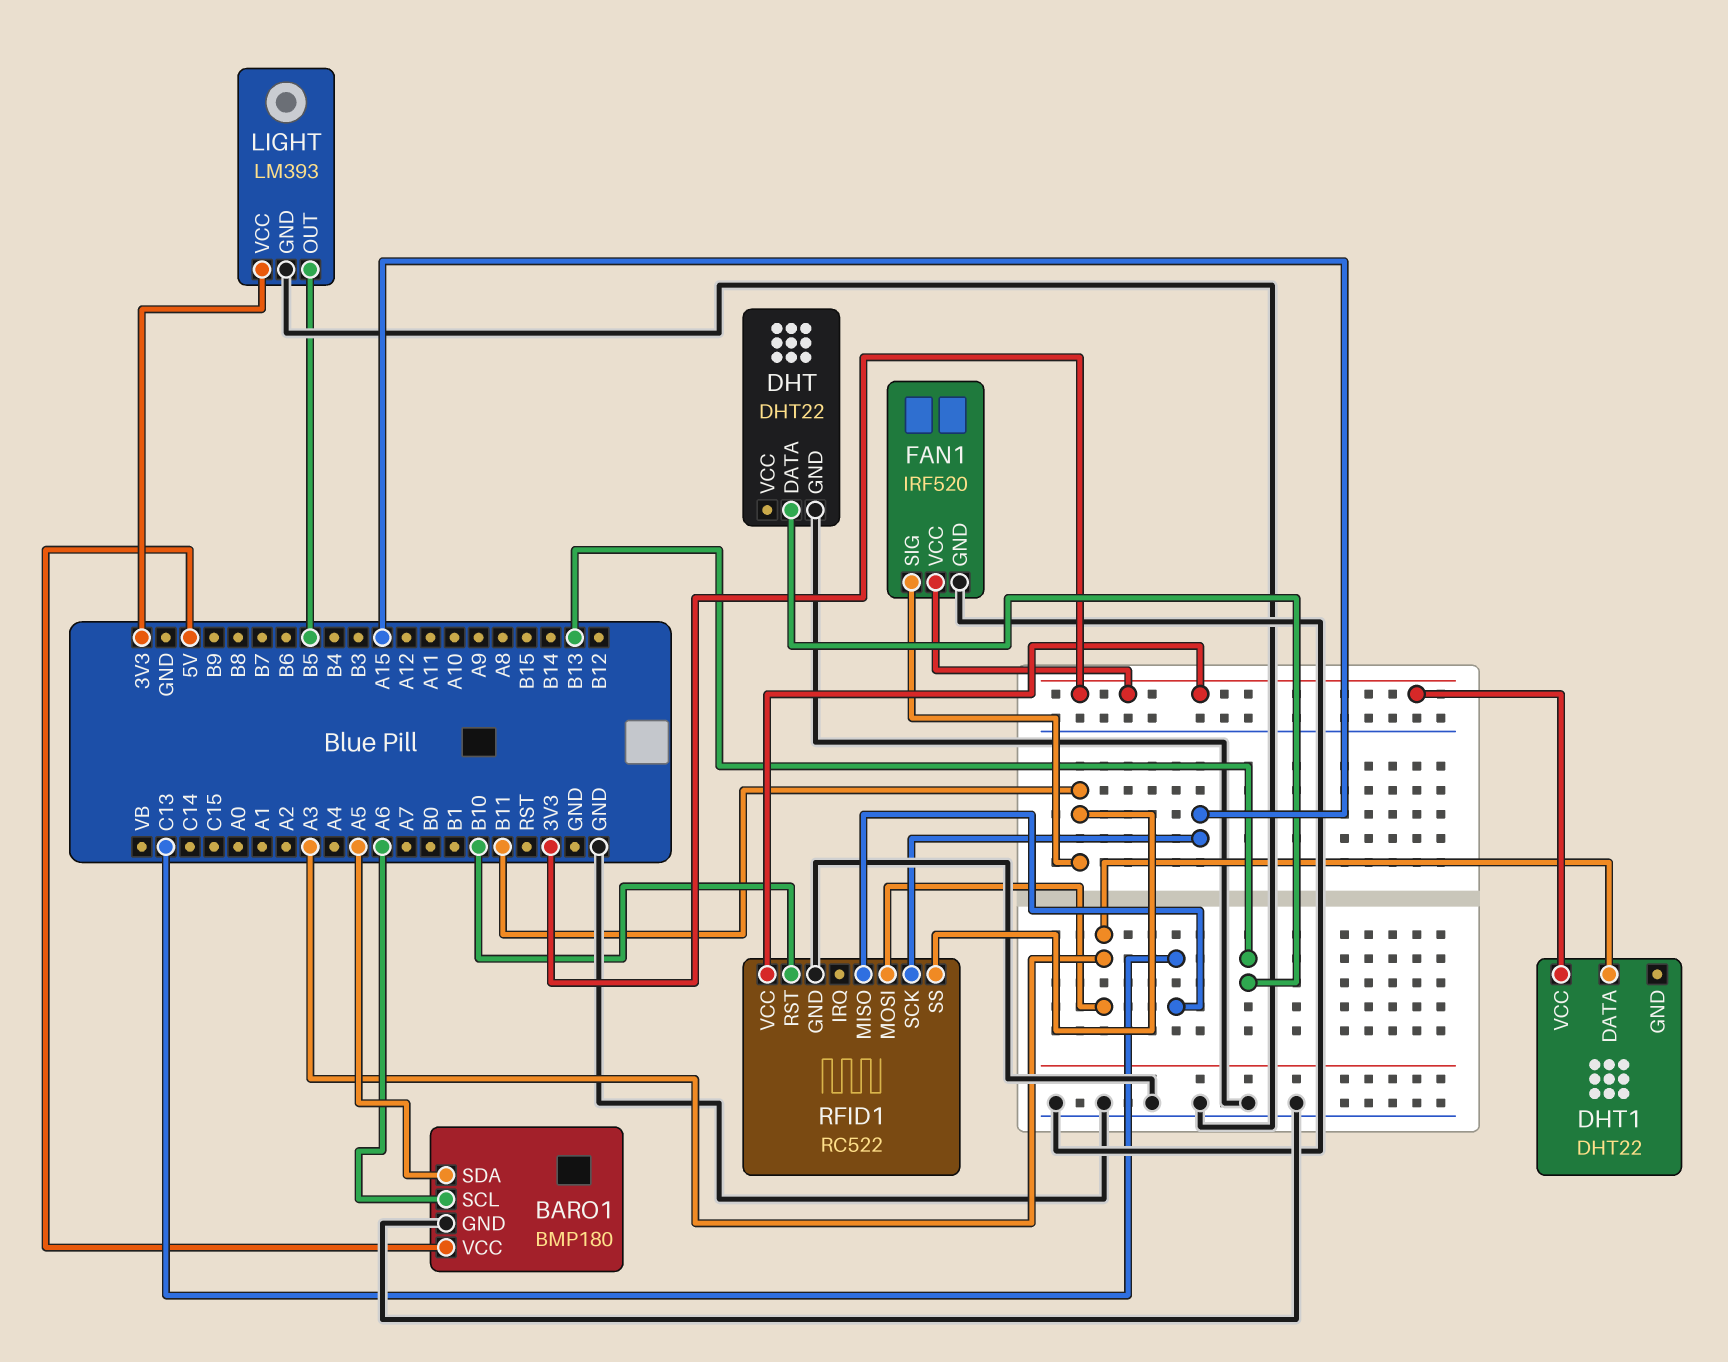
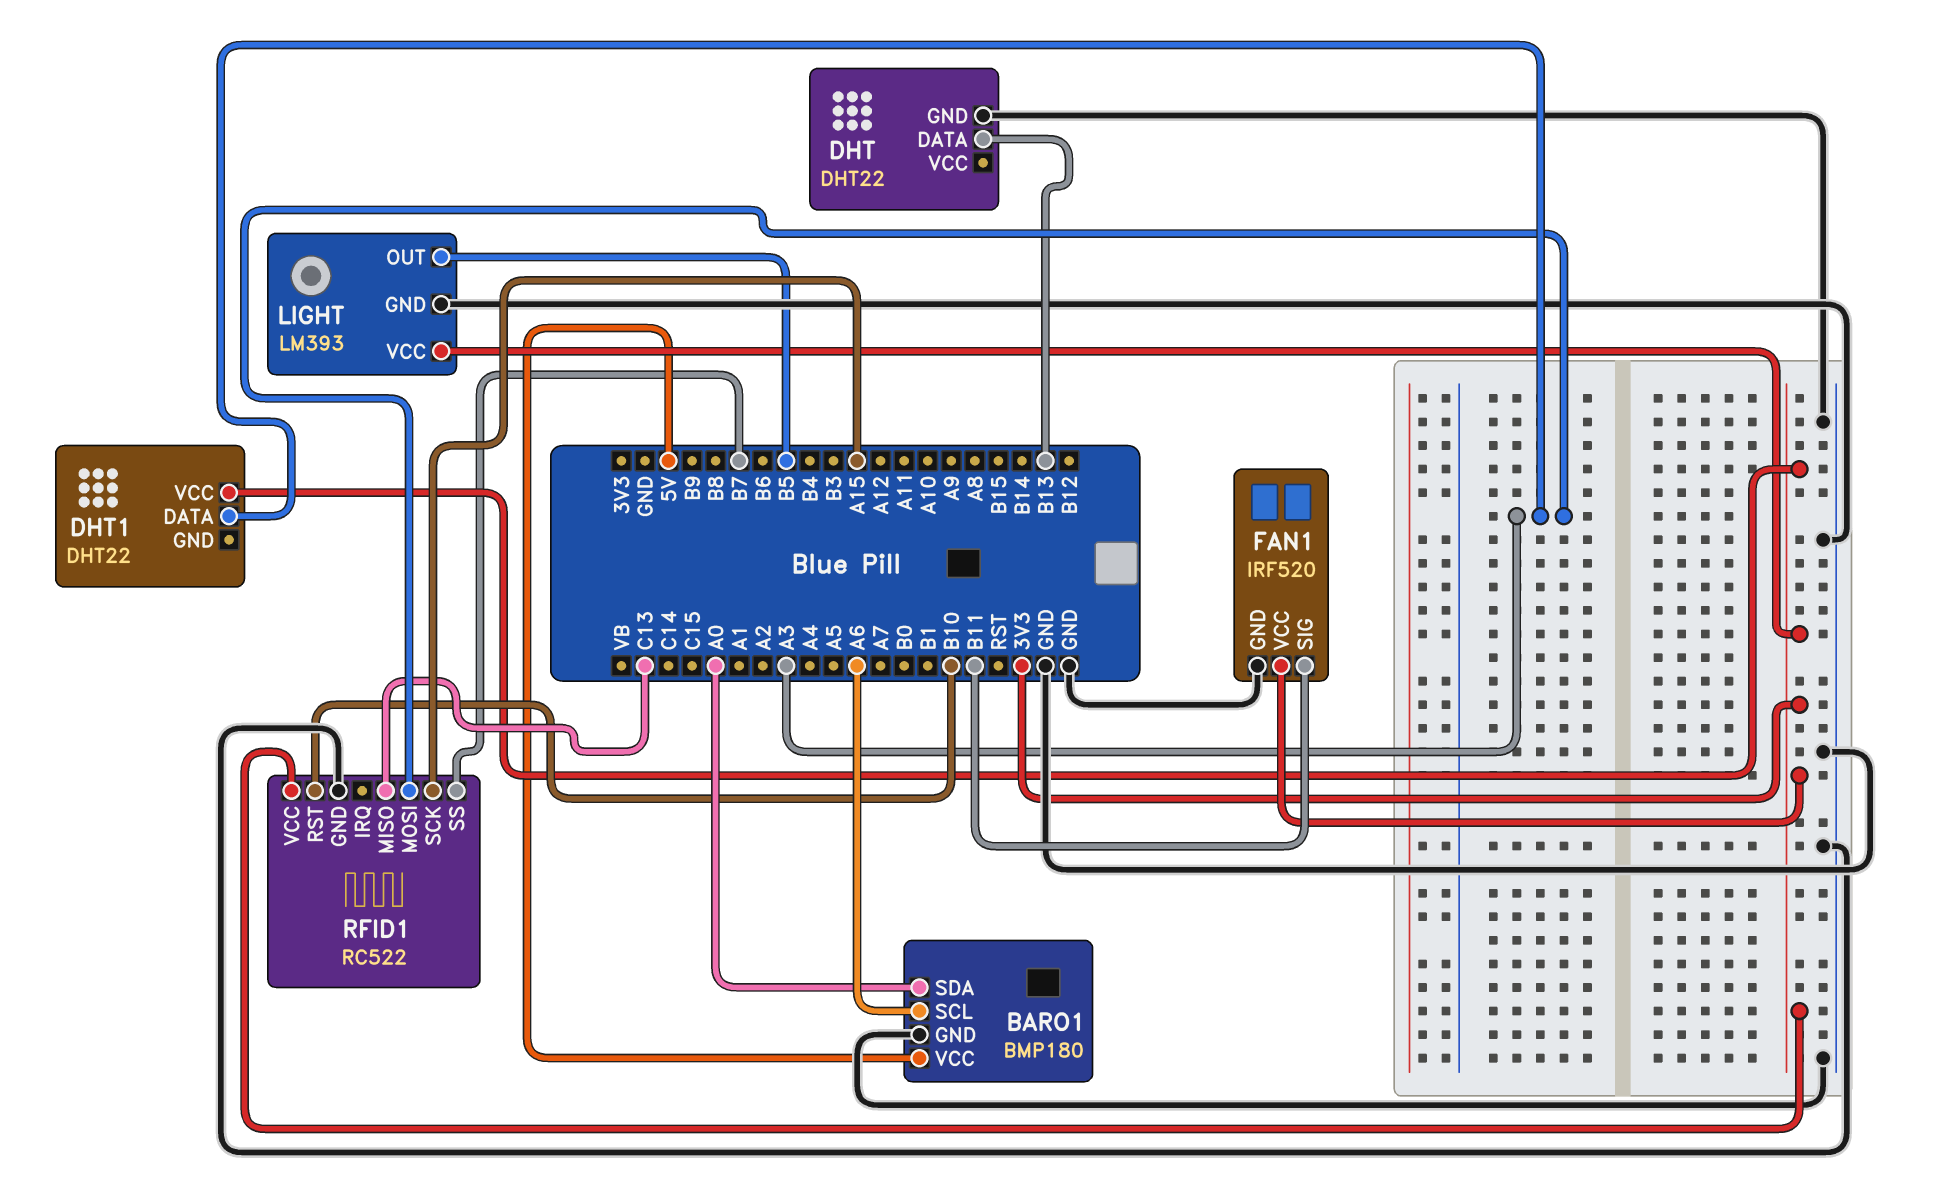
BARO1 pin SDA: A5 -> A0
RFID1 pin SS: B11 -> B7

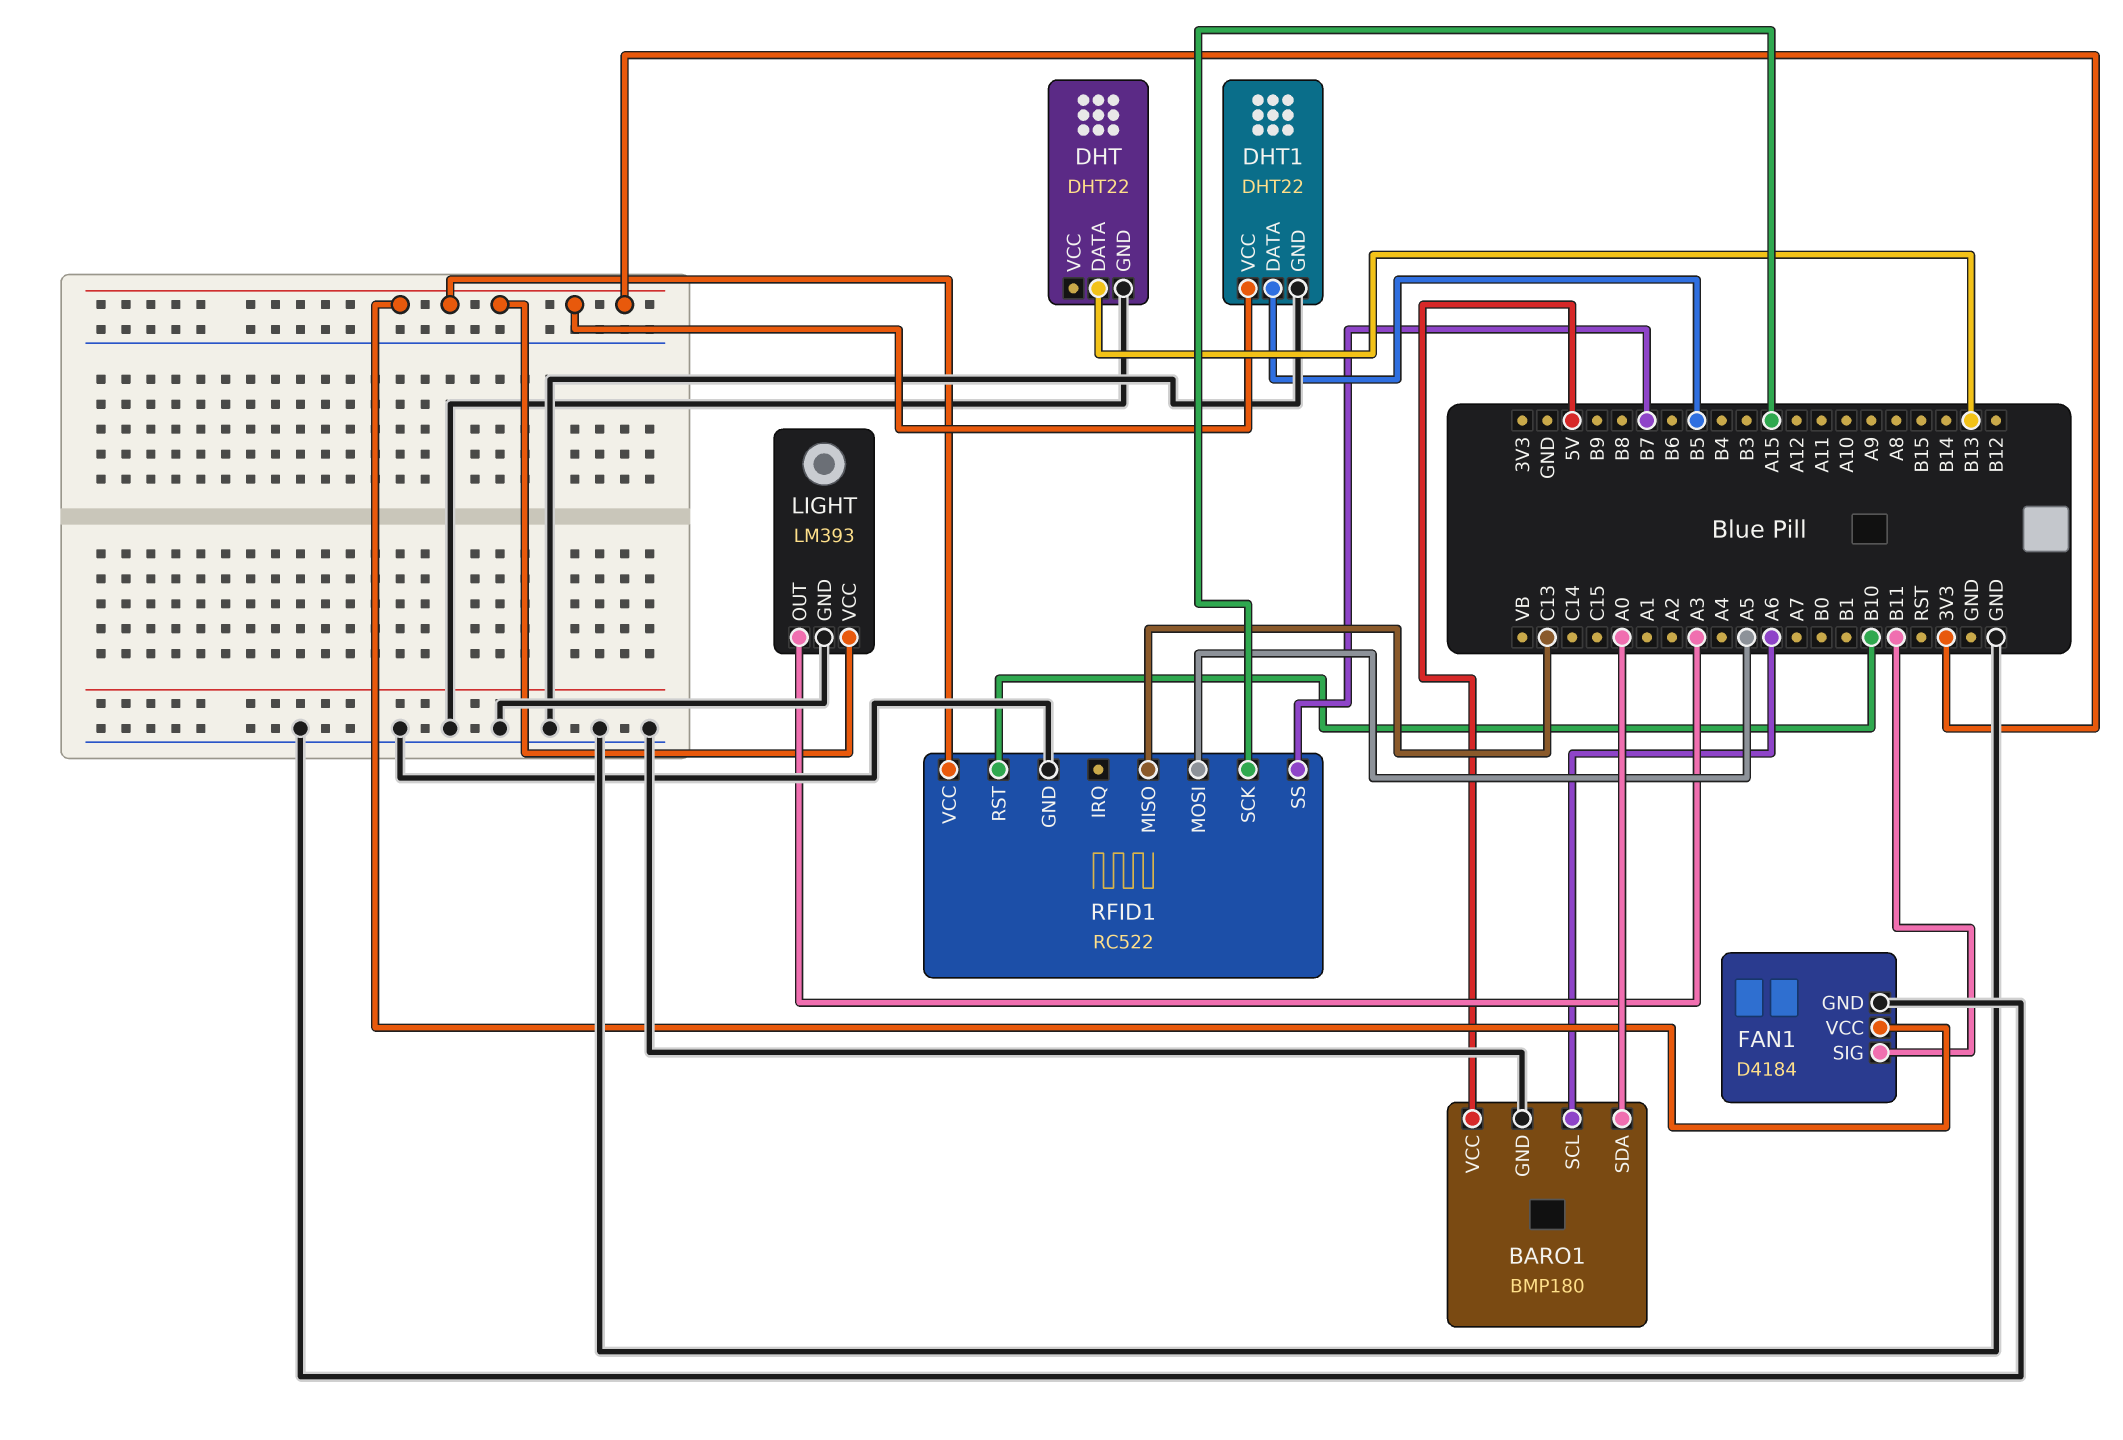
DHT1 pin DATA: A3 -> B5
DHT1 pin GND: none -> GND
FAN1: IRF520 -> D4184
LIGHT pin OUT: B5 -> A3
RFID1 pin MOSI: A3 -> A5

